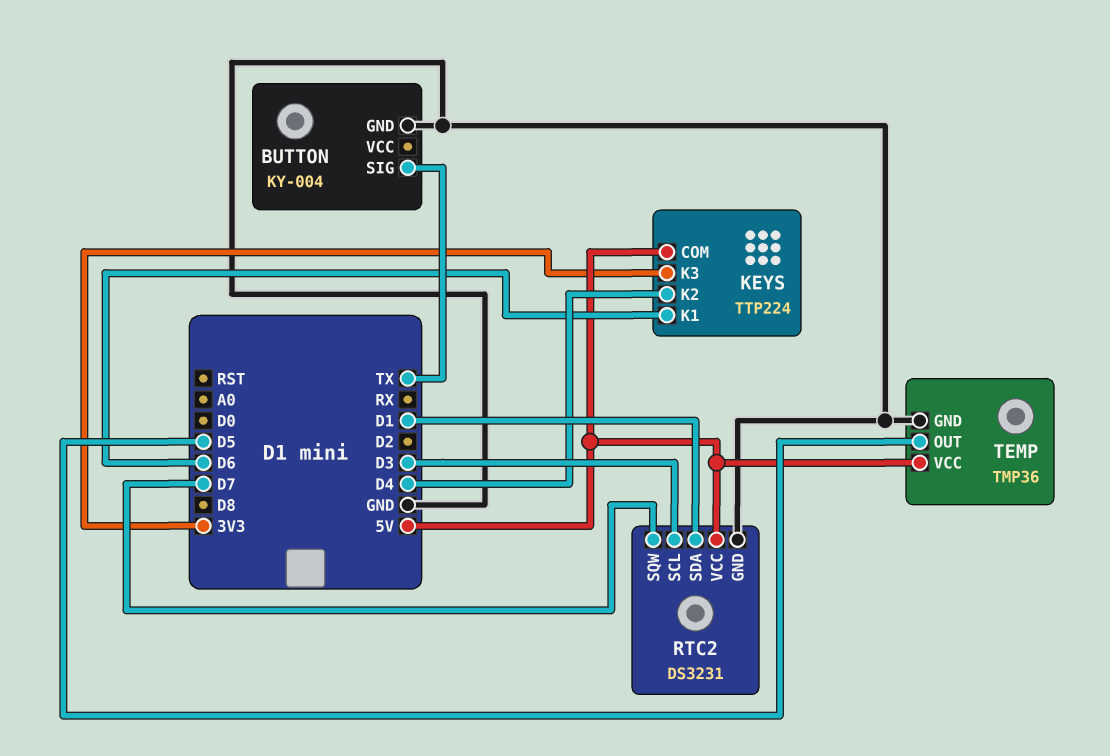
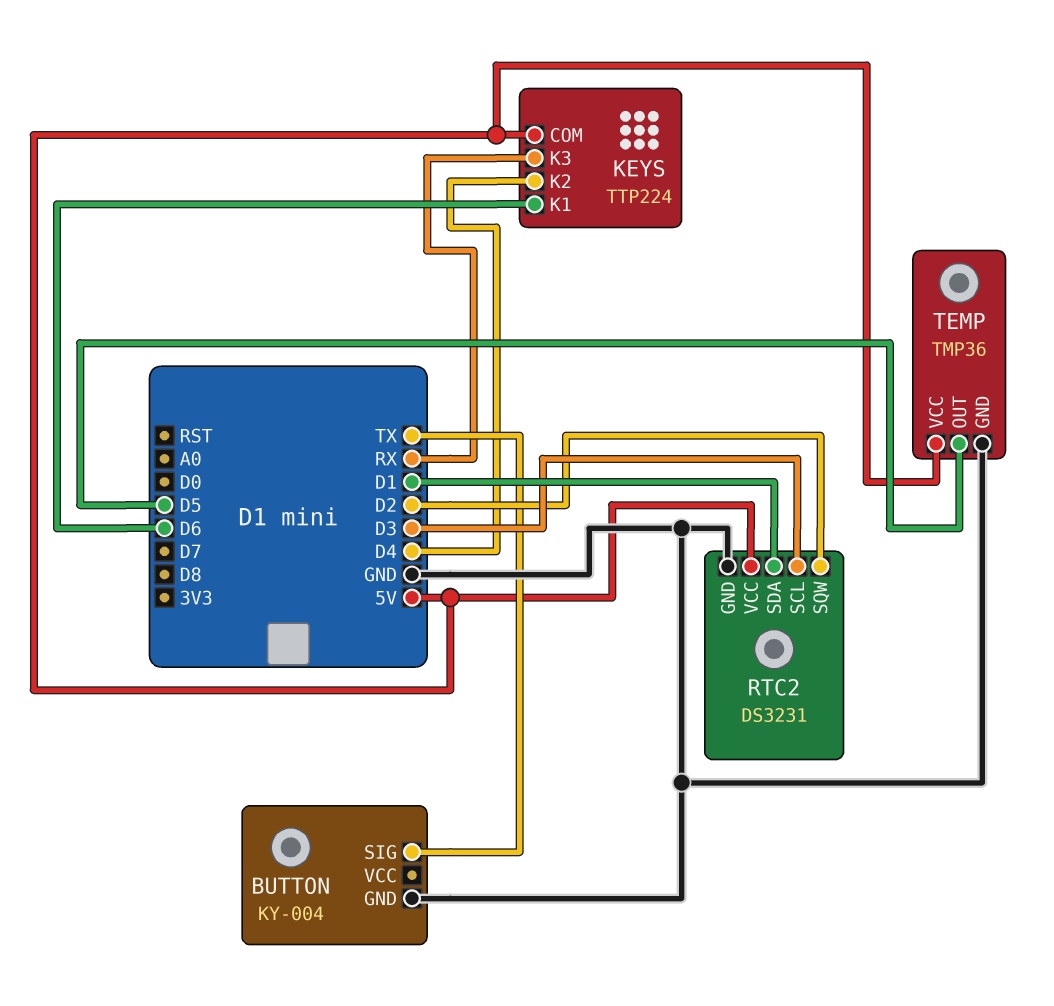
KEYS pin K3: 3V3 -> RX
RTC2 pin SQW: D7 -> D2

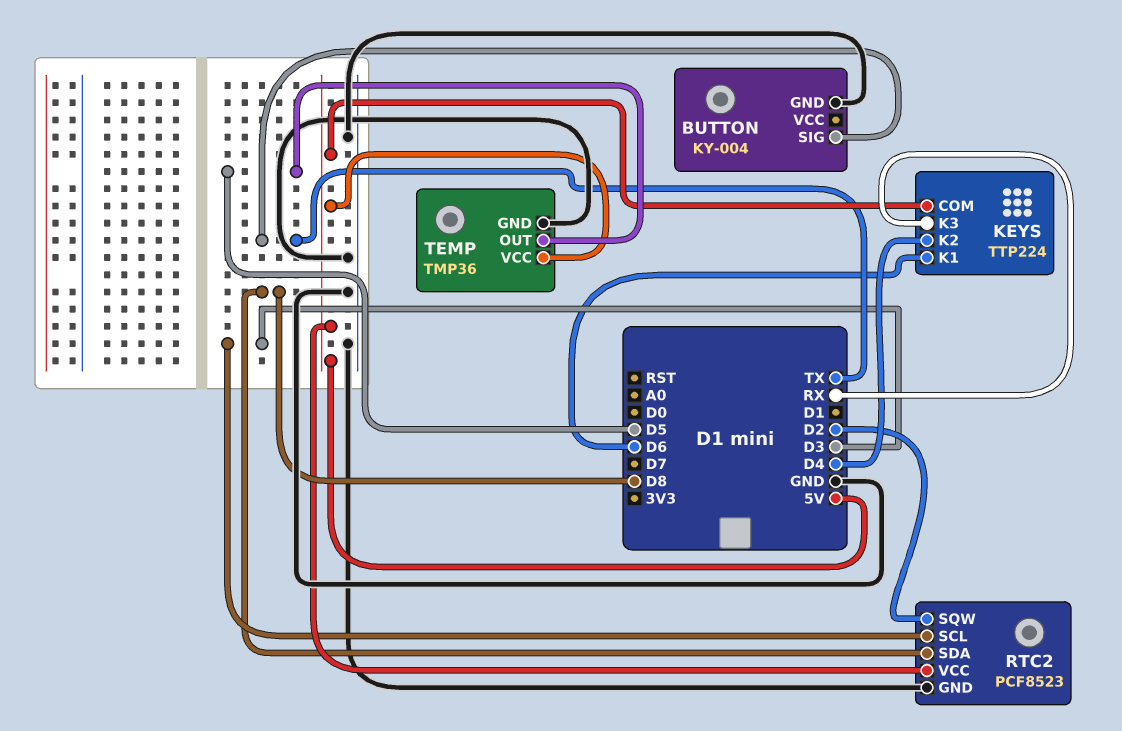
RTC2: DS3231 -> PCF8523
RTC2 pin SDA: D1 -> D8

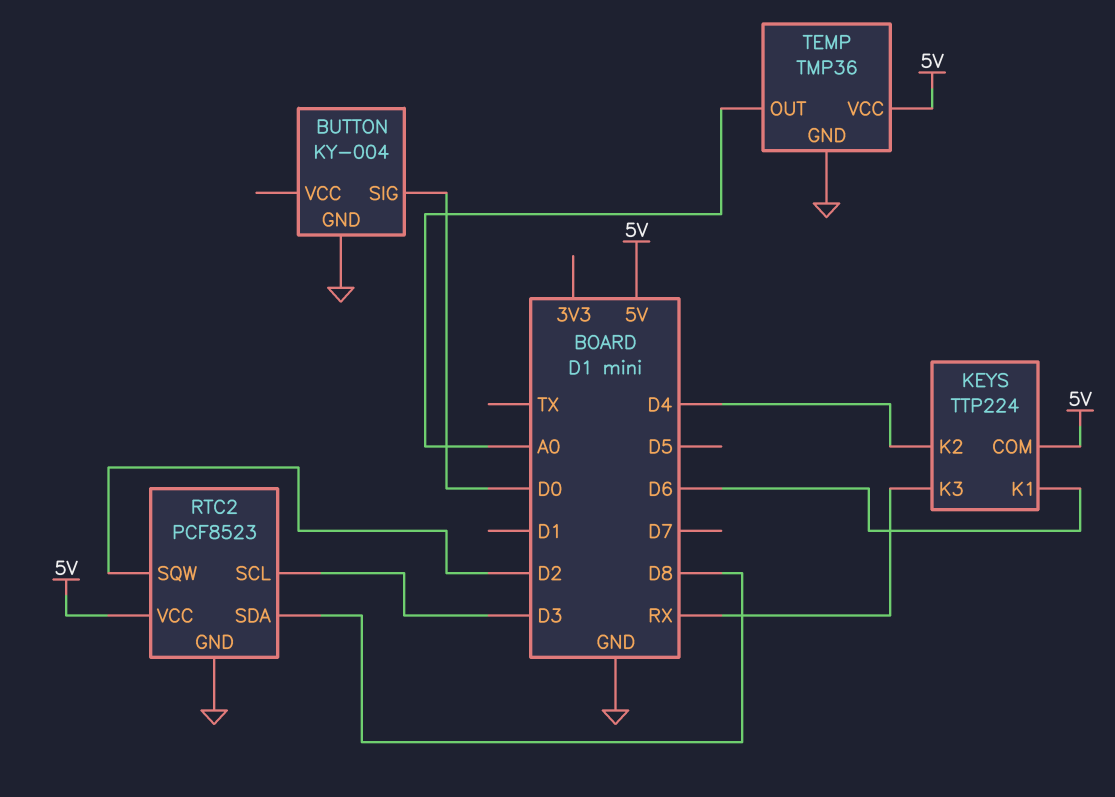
BUTTON pin SIG: TX -> D0
TEMP pin OUT: D5 -> A0

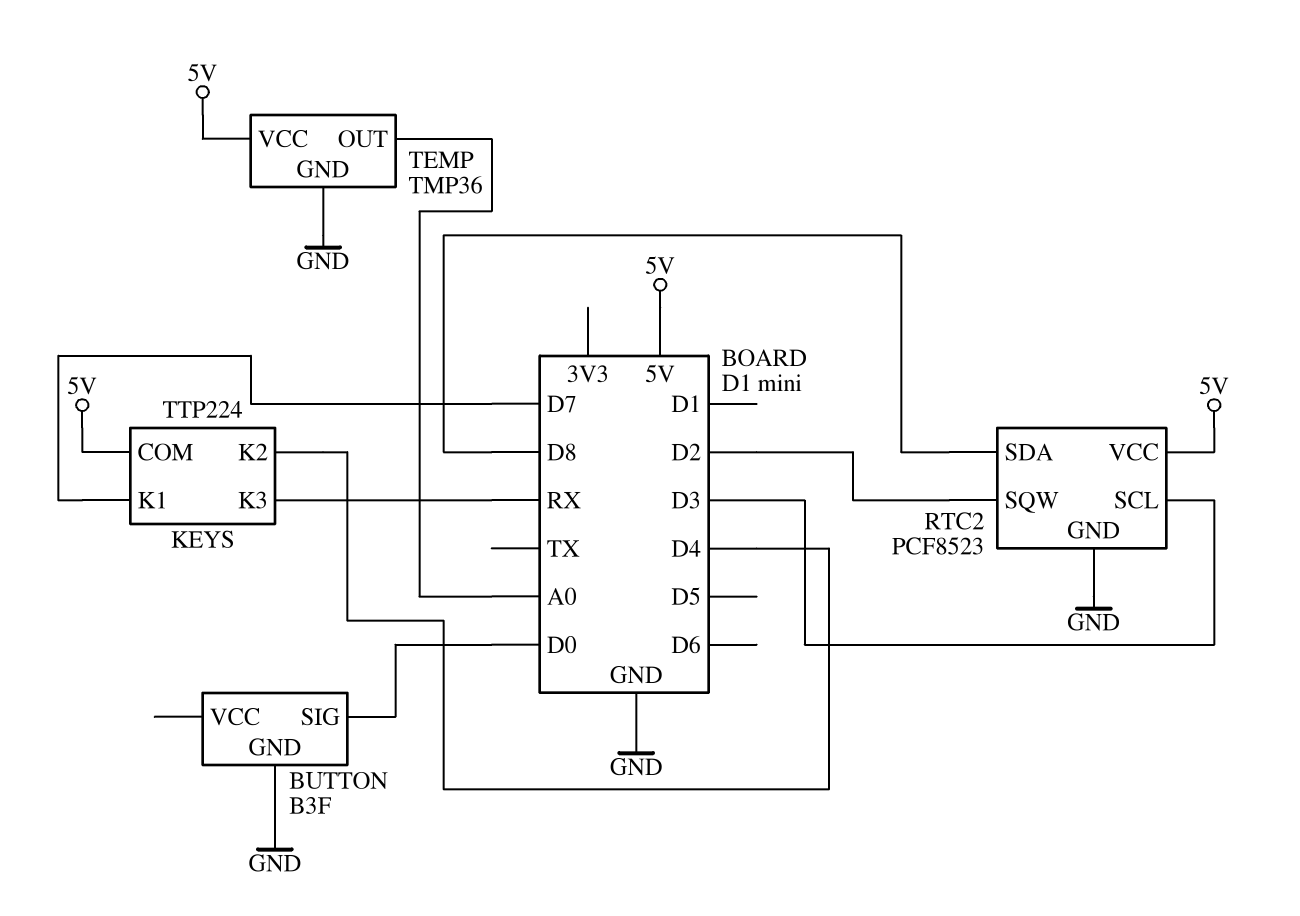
BUTTON: KY-004 -> B3F
KEYS pin K1: D6 -> D7

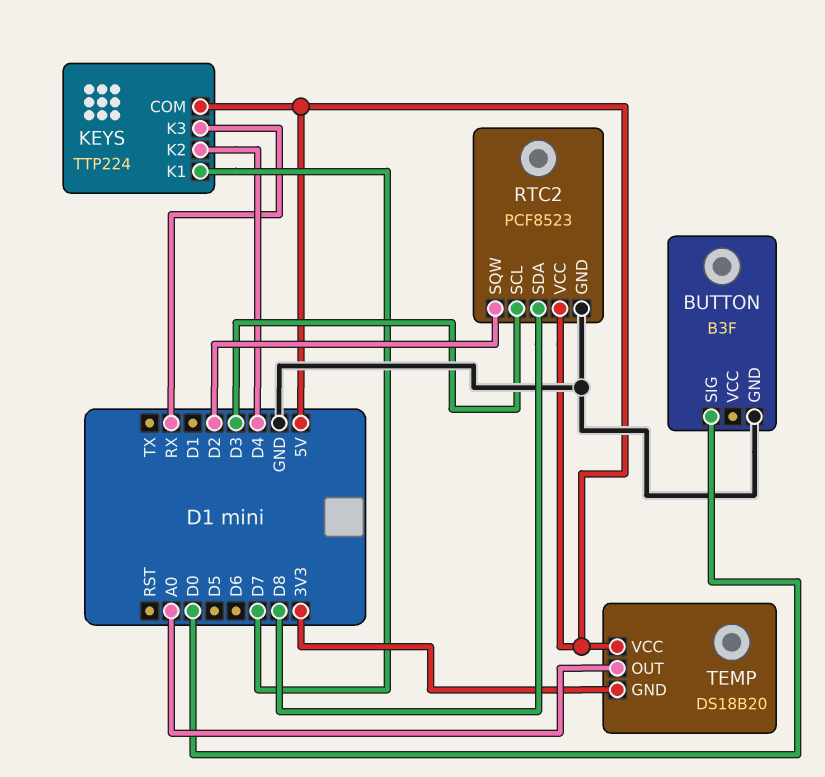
TEMP: TMP36 -> DS18B20
TEMP pin GND: GND -> 3V3

